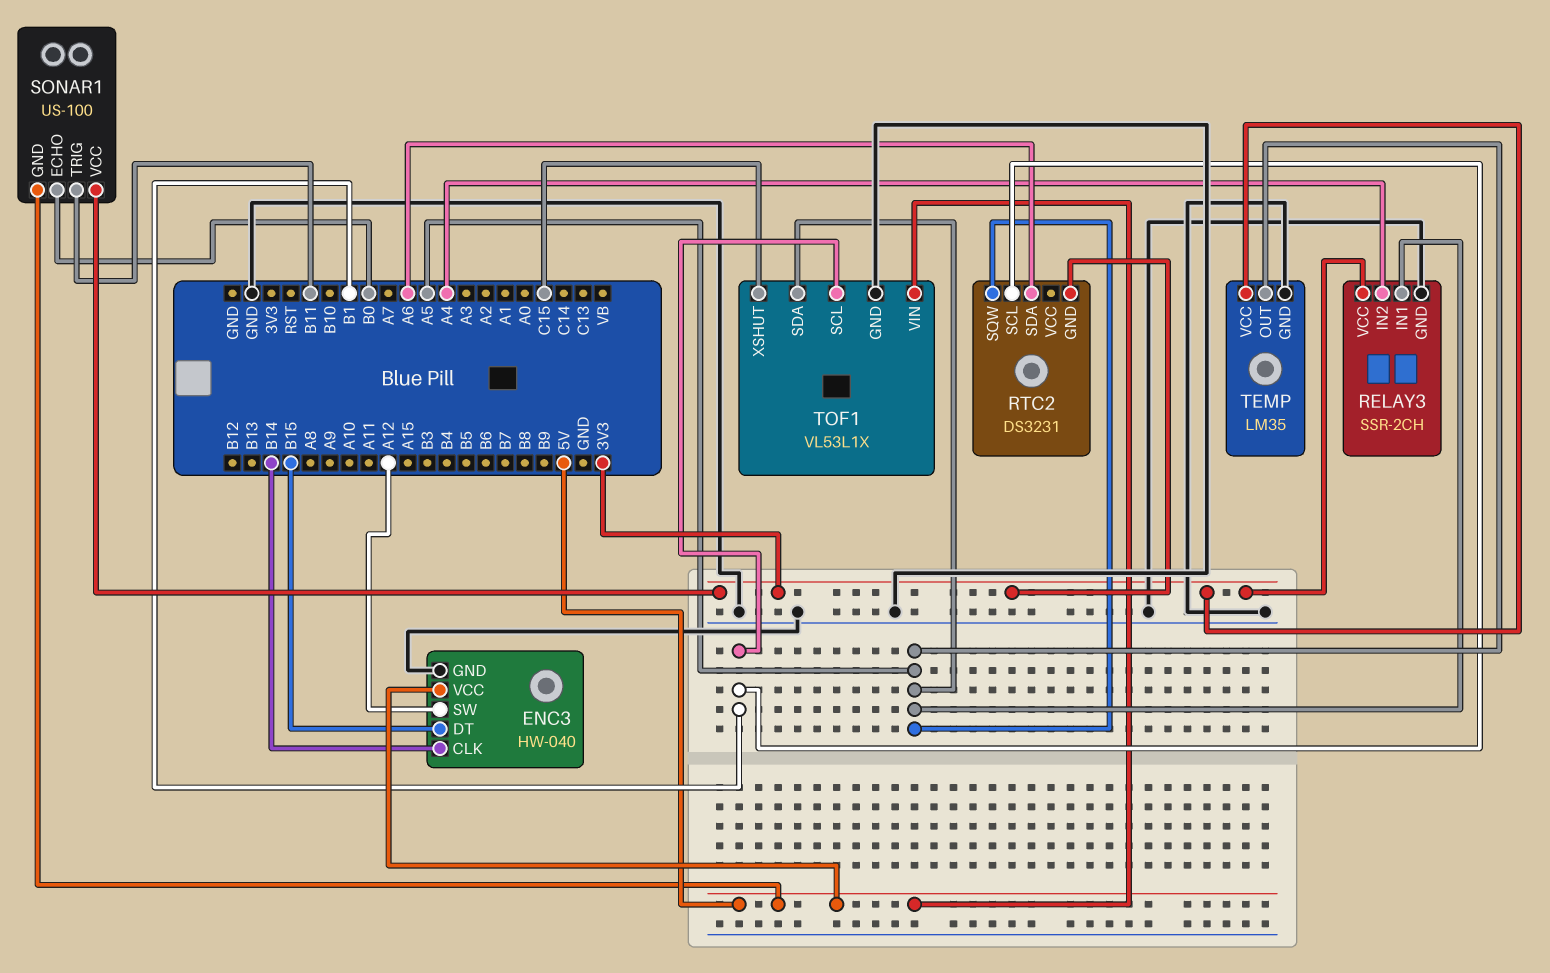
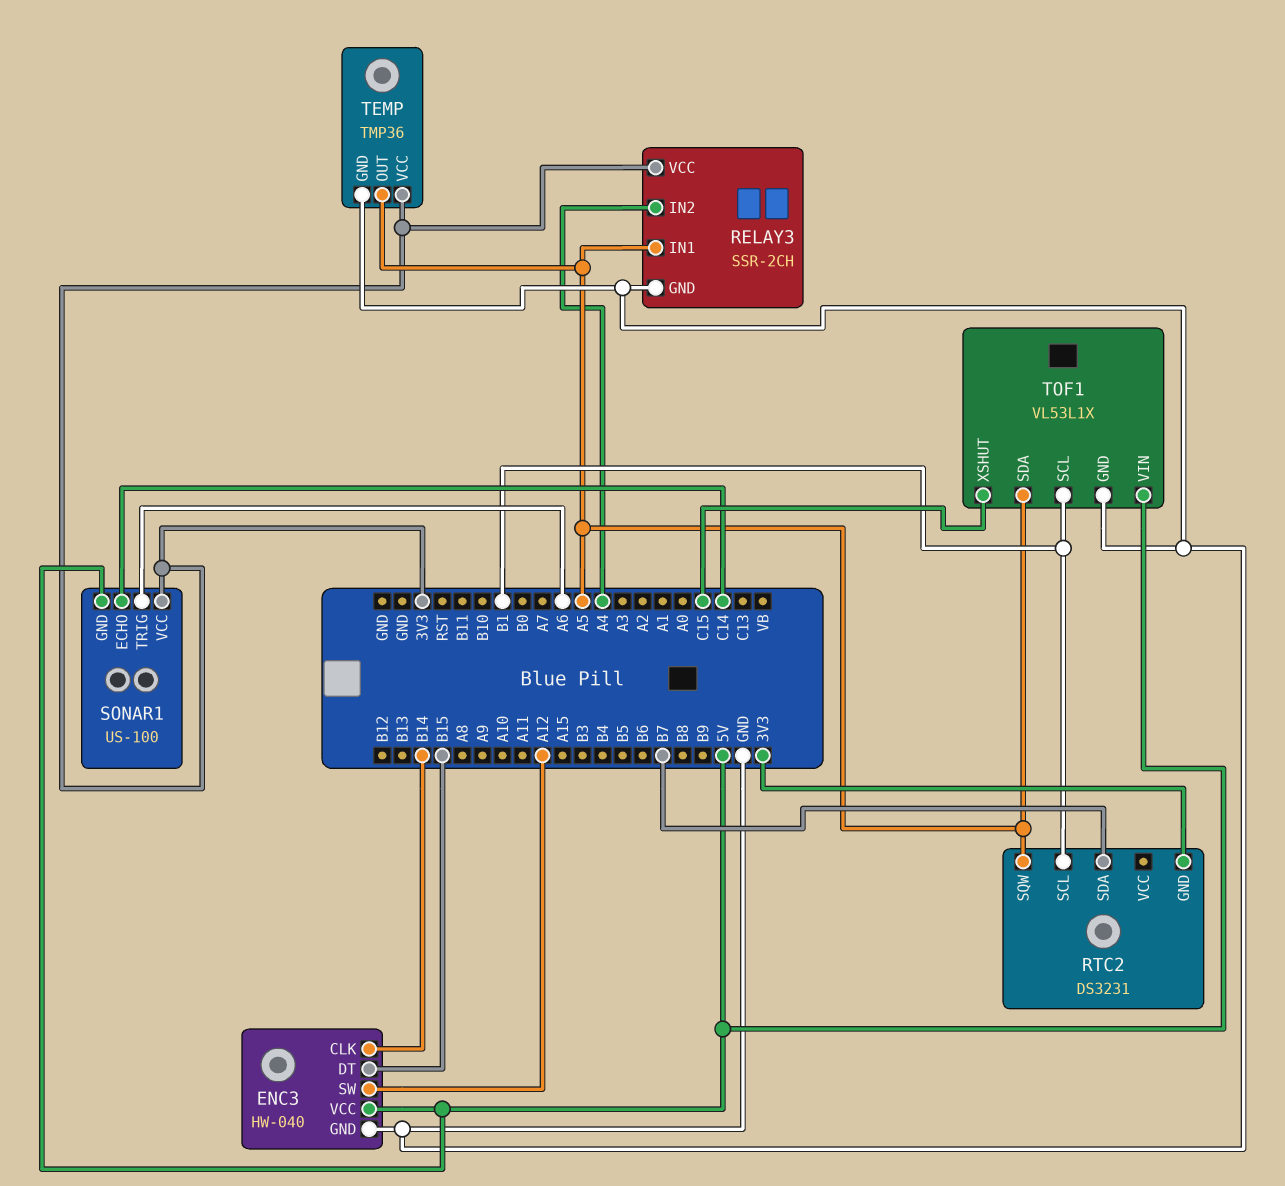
RTC2 pin SDA: A6 -> B7
SONAR1 pin ECHO: B0 -> C14
SONAR1 pin TRIG: B11 -> A6
TEMP: LM35 -> TMP36

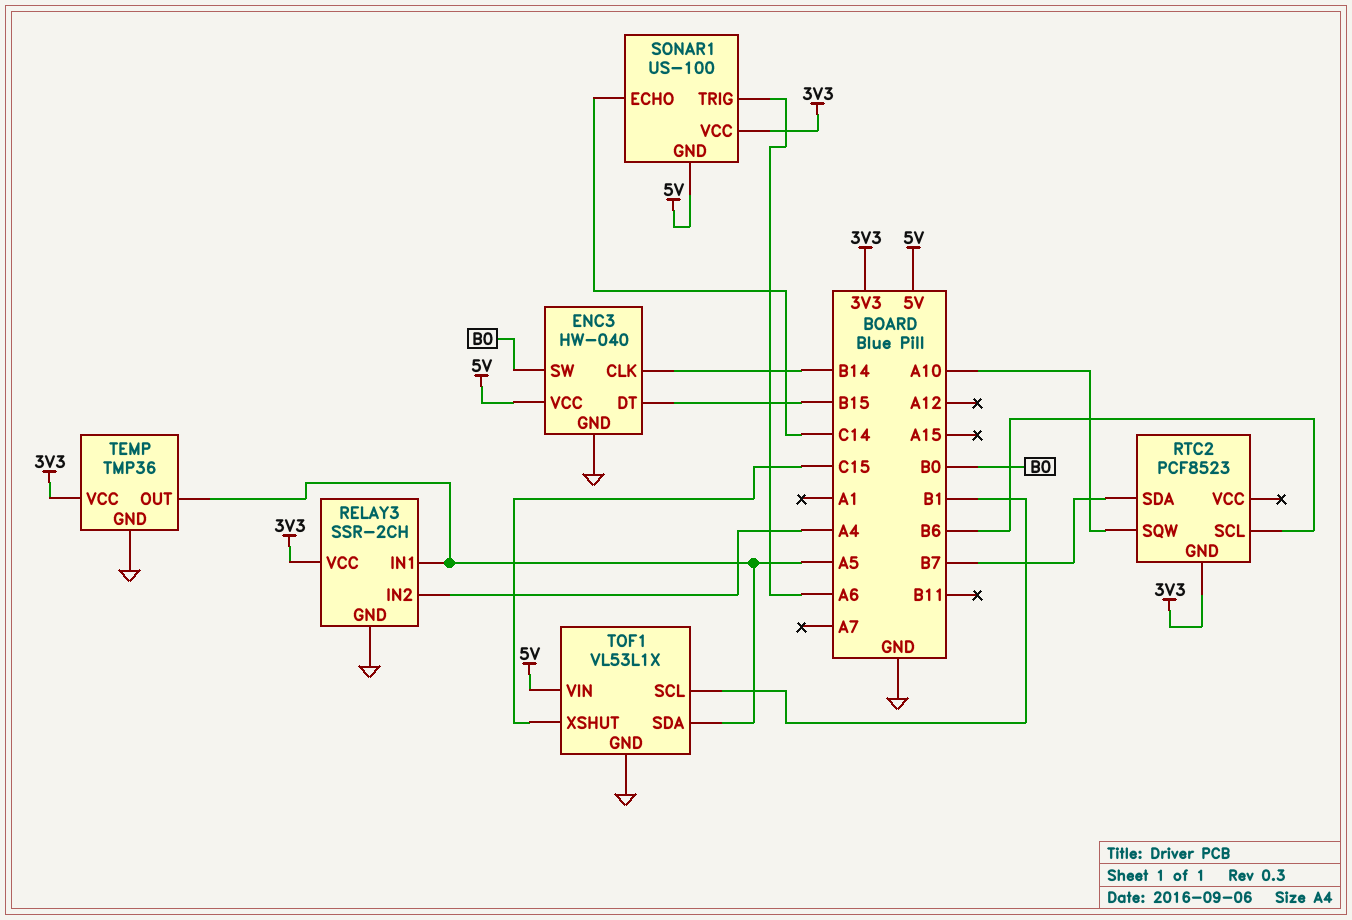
ENC3 pin SW: A12 -> B0
RTC2: DS3231 -> PCF8523
RTC2 pin SCL: B1 -> B6
RTC2 pin SQW: A5 -> A10

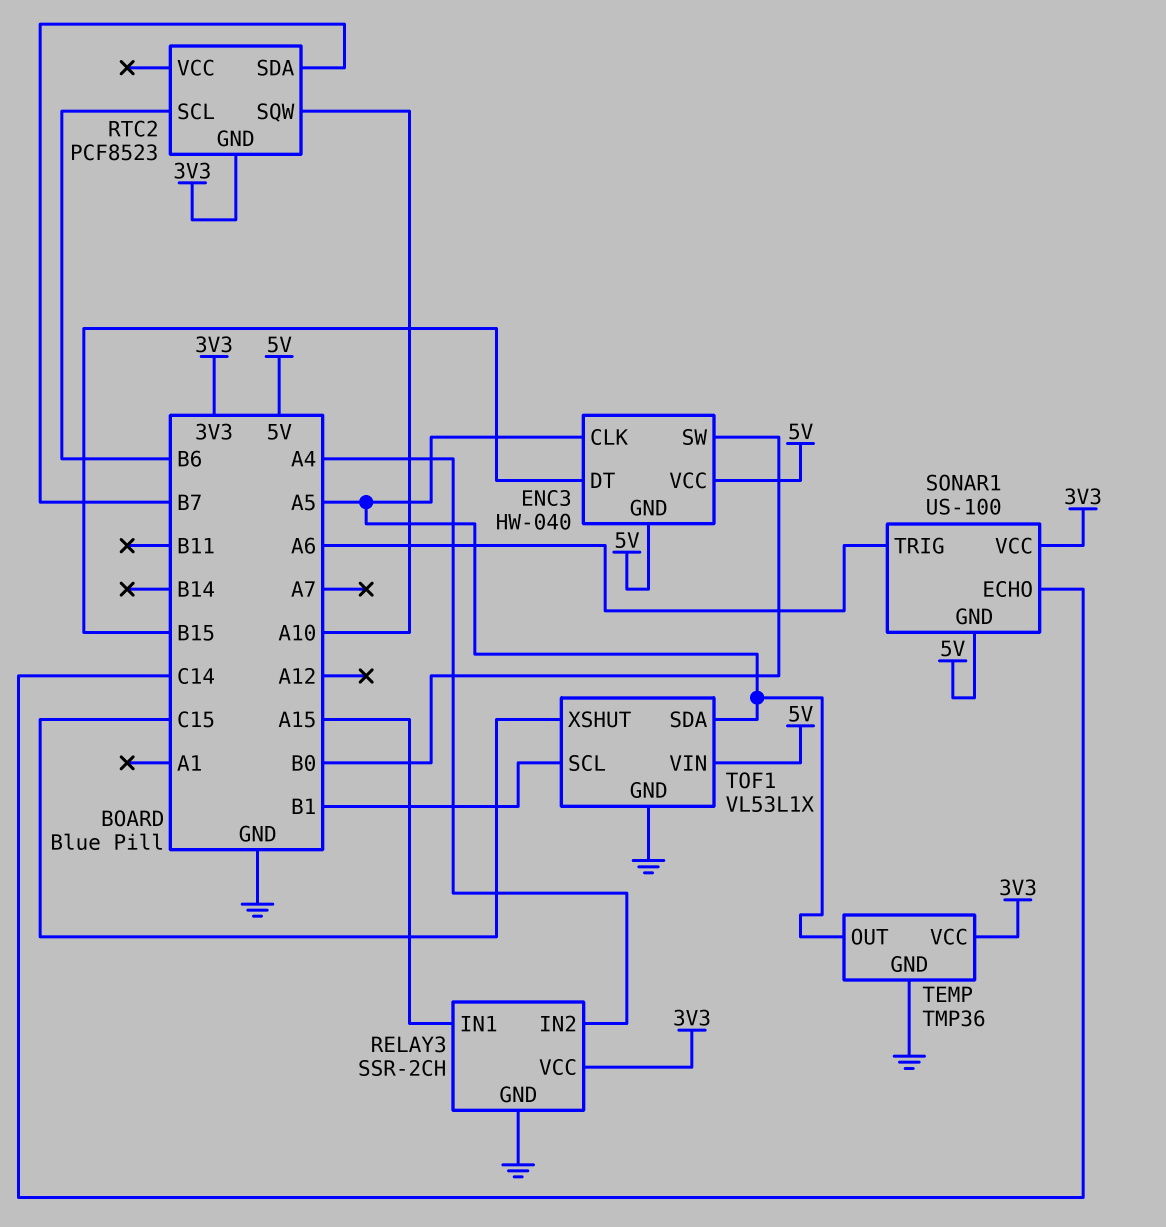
ENC3 pin CLK: B14 -> A5
ENC3 pin GND: GND -> 5V
RELAY3 pin IN1: A5 -> A15

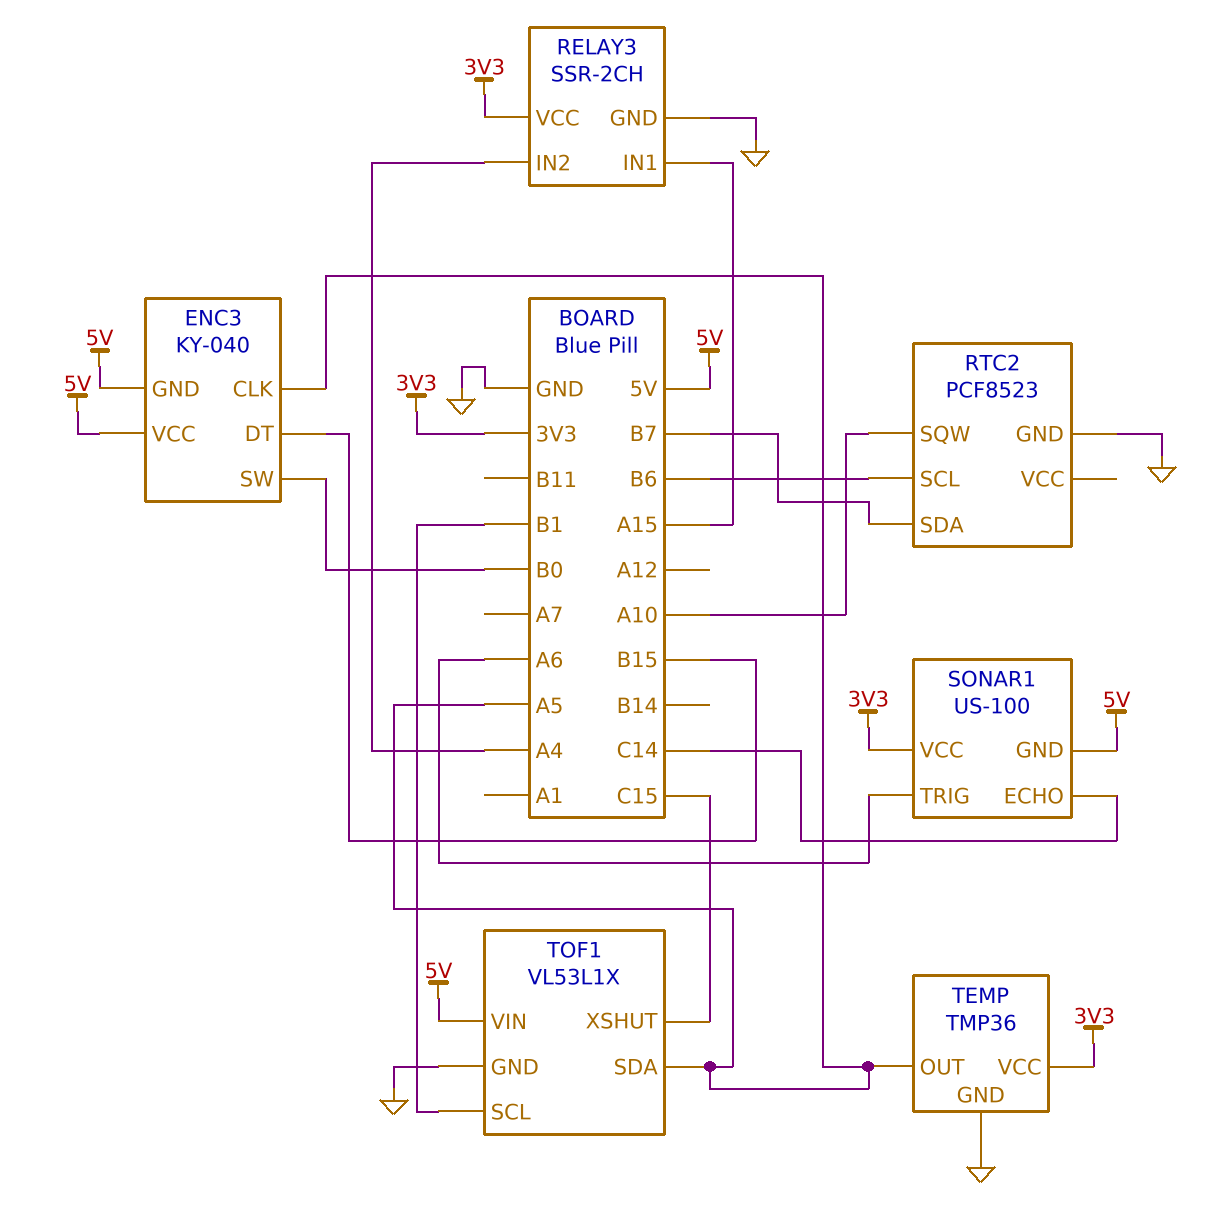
ENC3: HW-040 -> KY-040
RTC2 pin GND: 3V3 -> GND

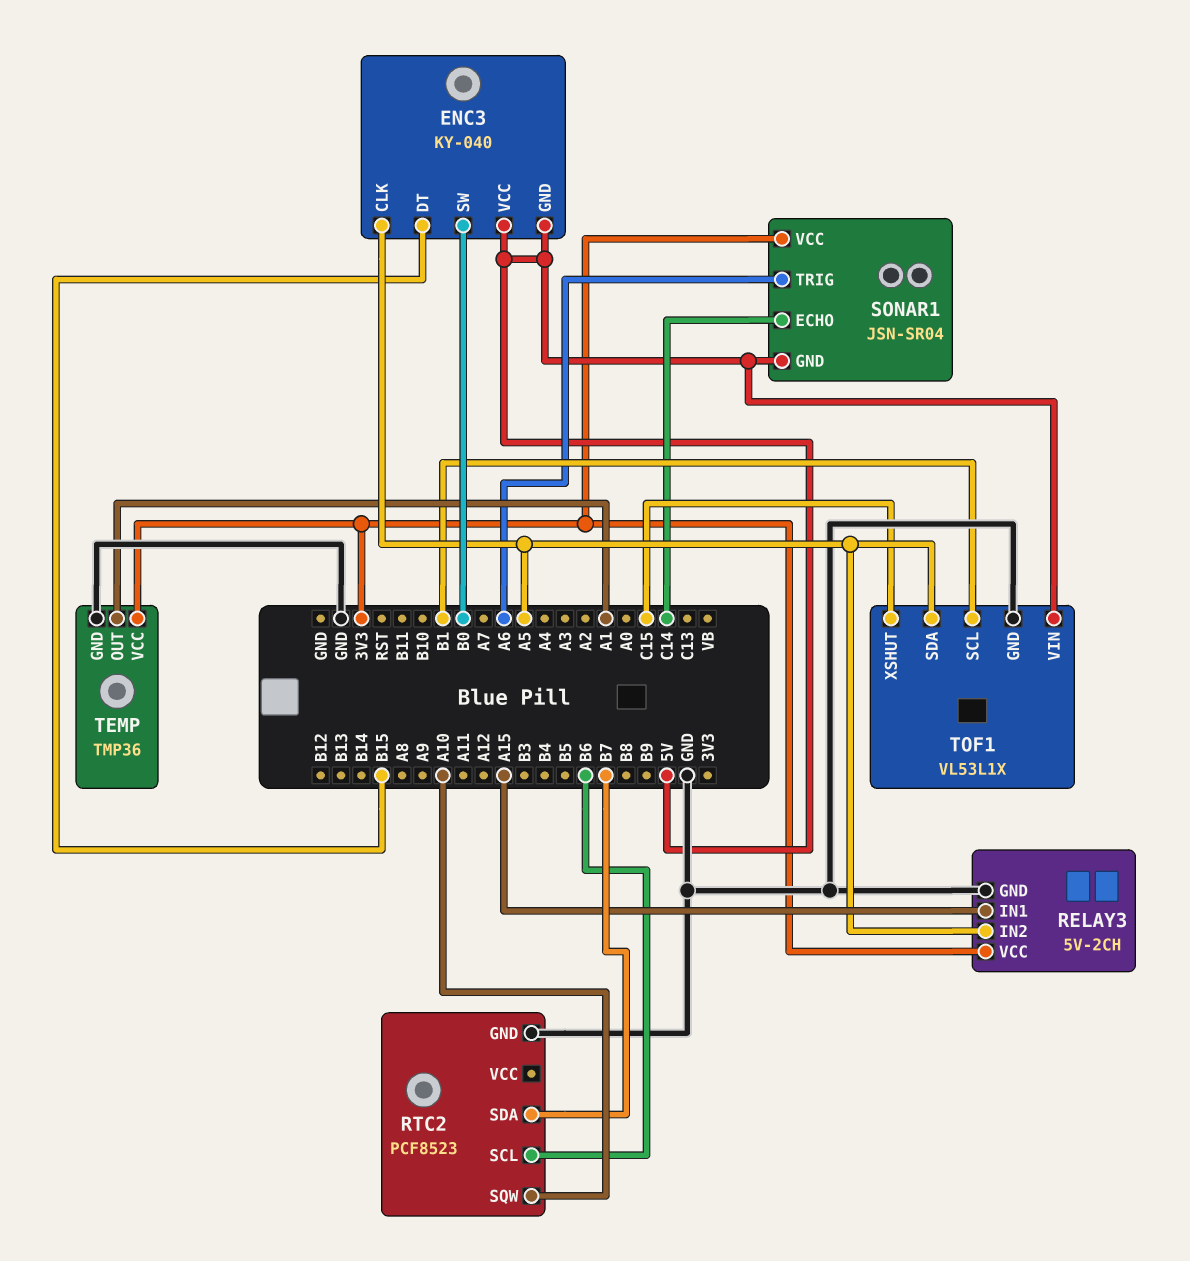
RELAY3: SSR-2CH -> 5V-2CH
RELAY3 pin IN2: A4 -> A5
SONAR1: US-100 -> JSN-SR04
TEMP pin OUT: A5 -> A1

